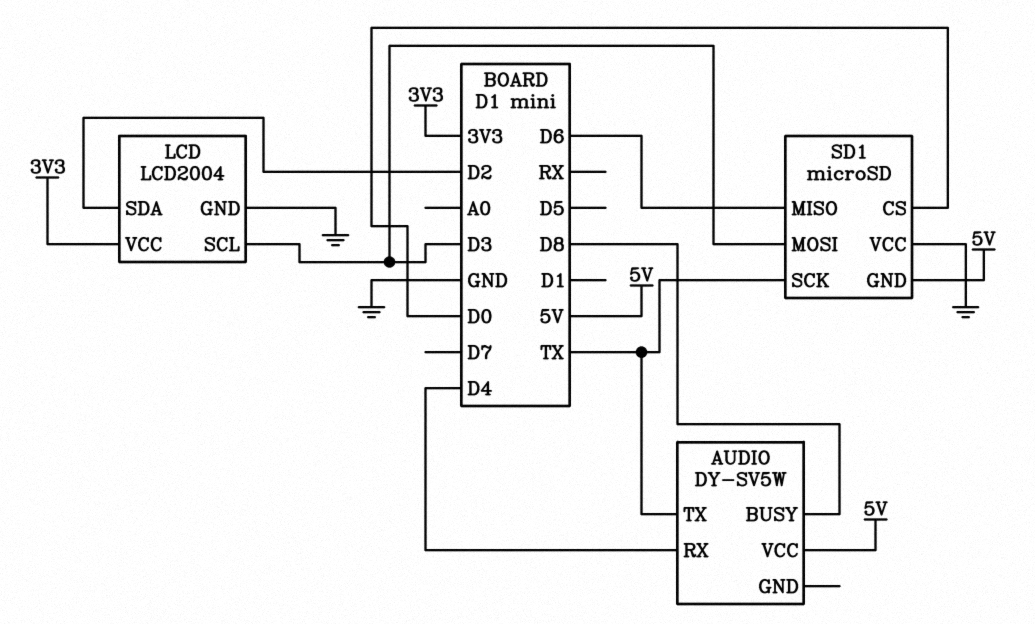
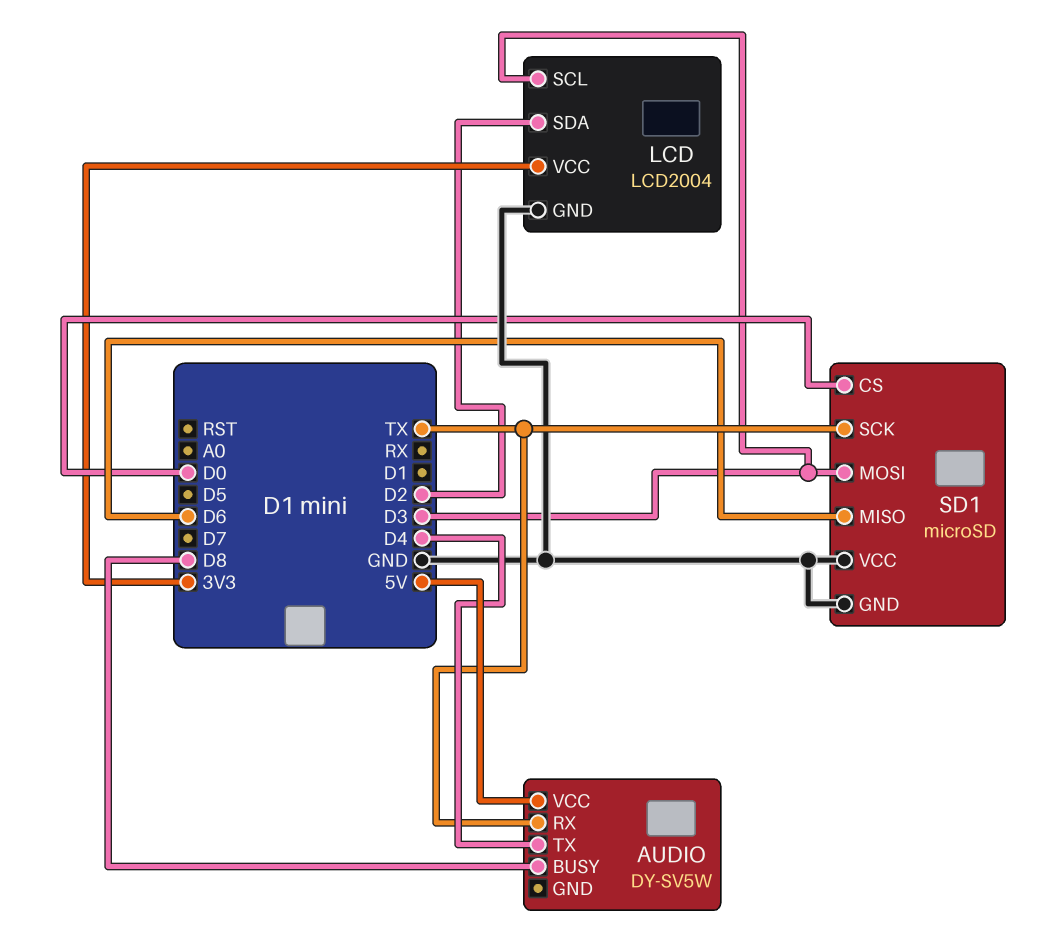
AUDIO pin RX: D4 -> TX
AUDIO pin TX: TX -> D4
SD1 pin GND: 5V -> GND

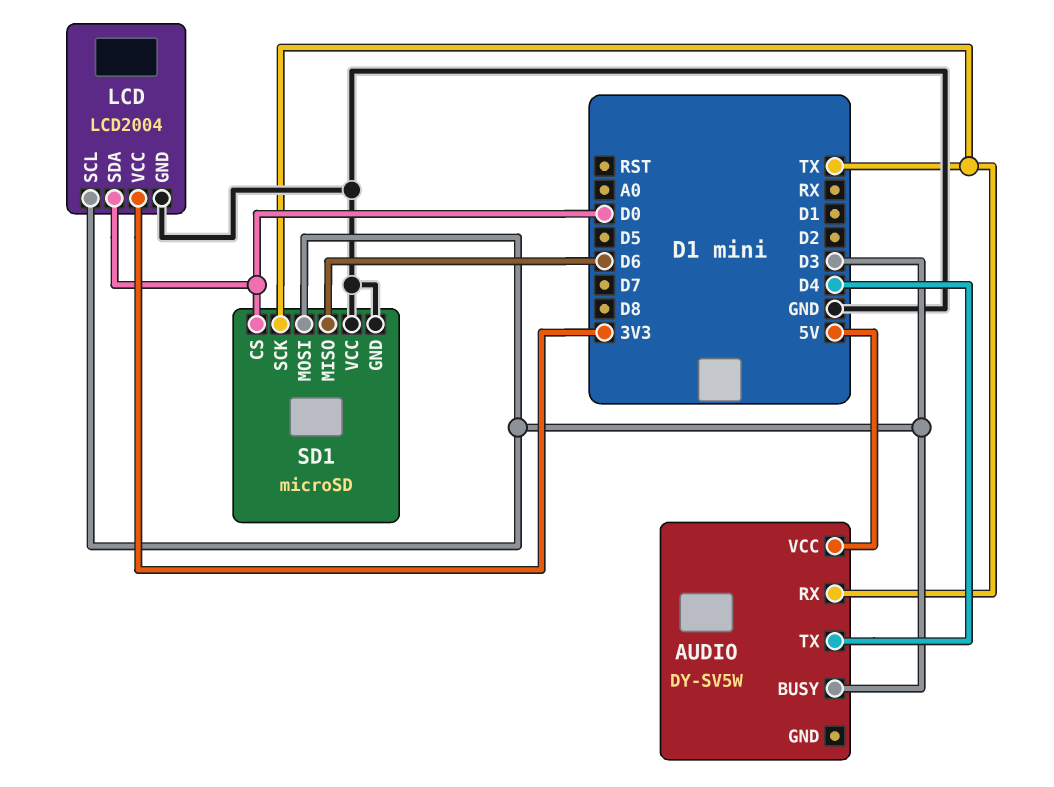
AUDIO pin BUSY: D8 -> D3
LCD pin SDA: D2 -> D0

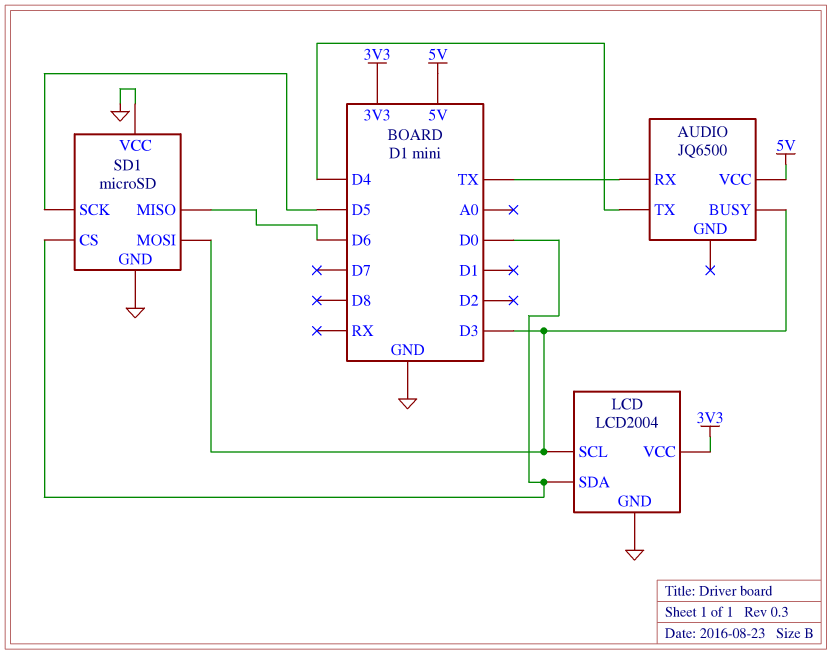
AUDIO: DY-SV5W -> JQ6500
SD1 pin SCK: TX -> D5

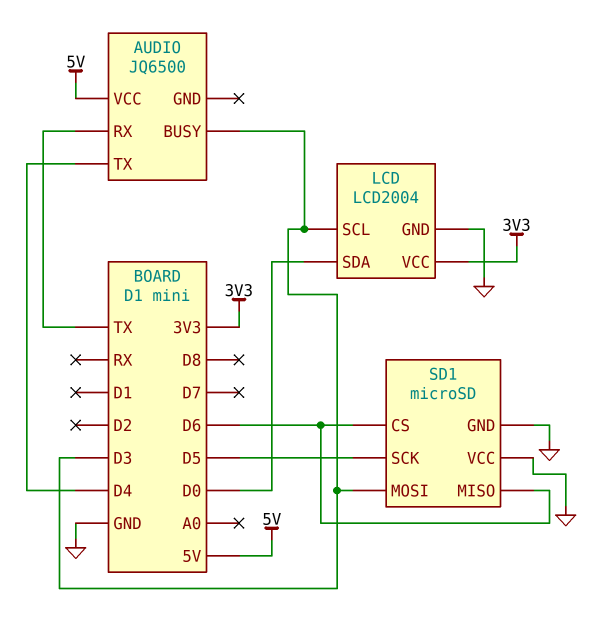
SD1 pin CS: D0 -> D6

